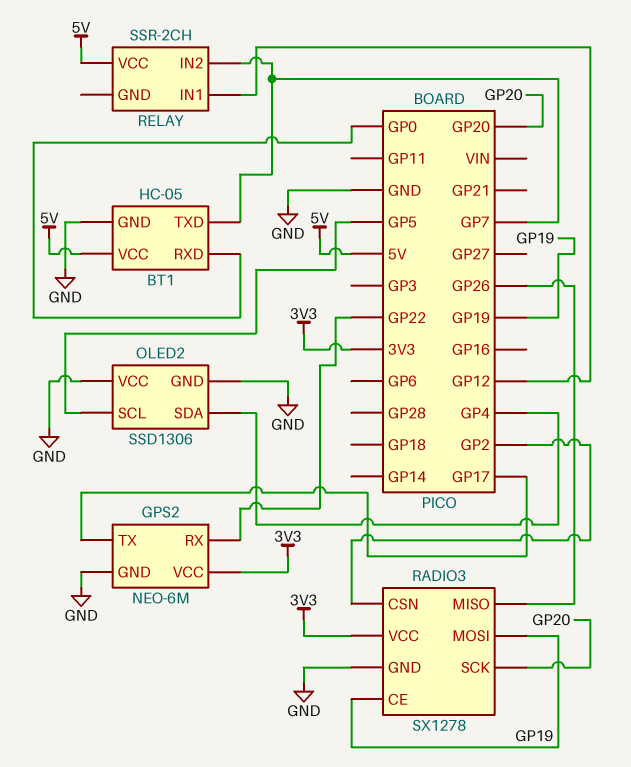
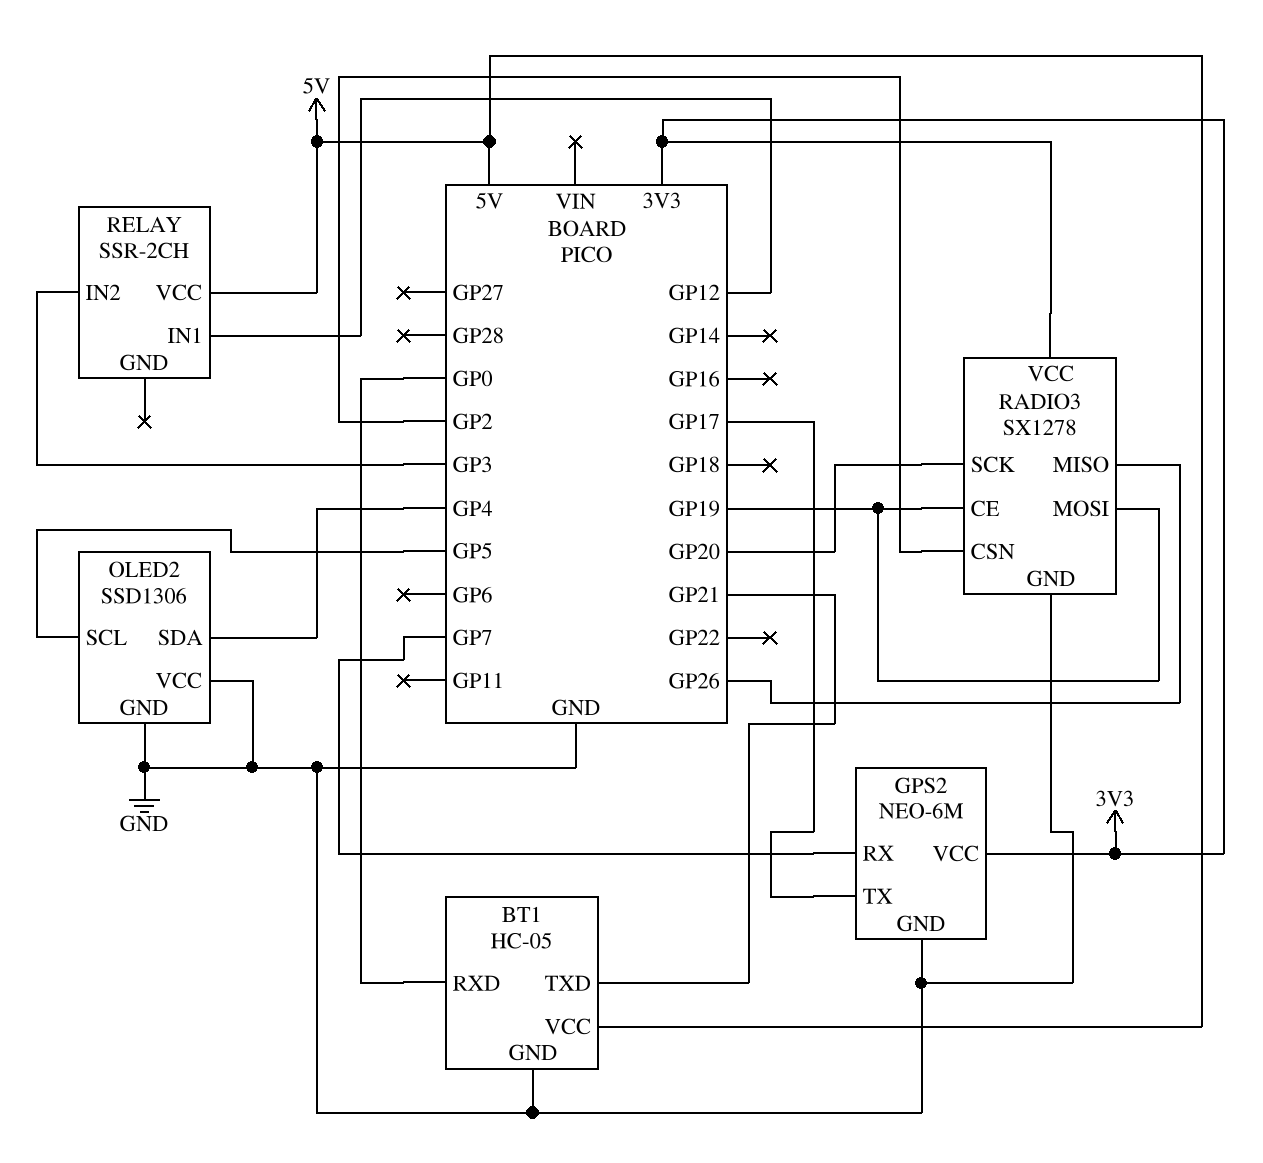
BT1 pin TXD: GP7 -> GP21
GPS2 pin RX: GP22 -> GP7
RELAY pin IN2: GP7 -> GP3

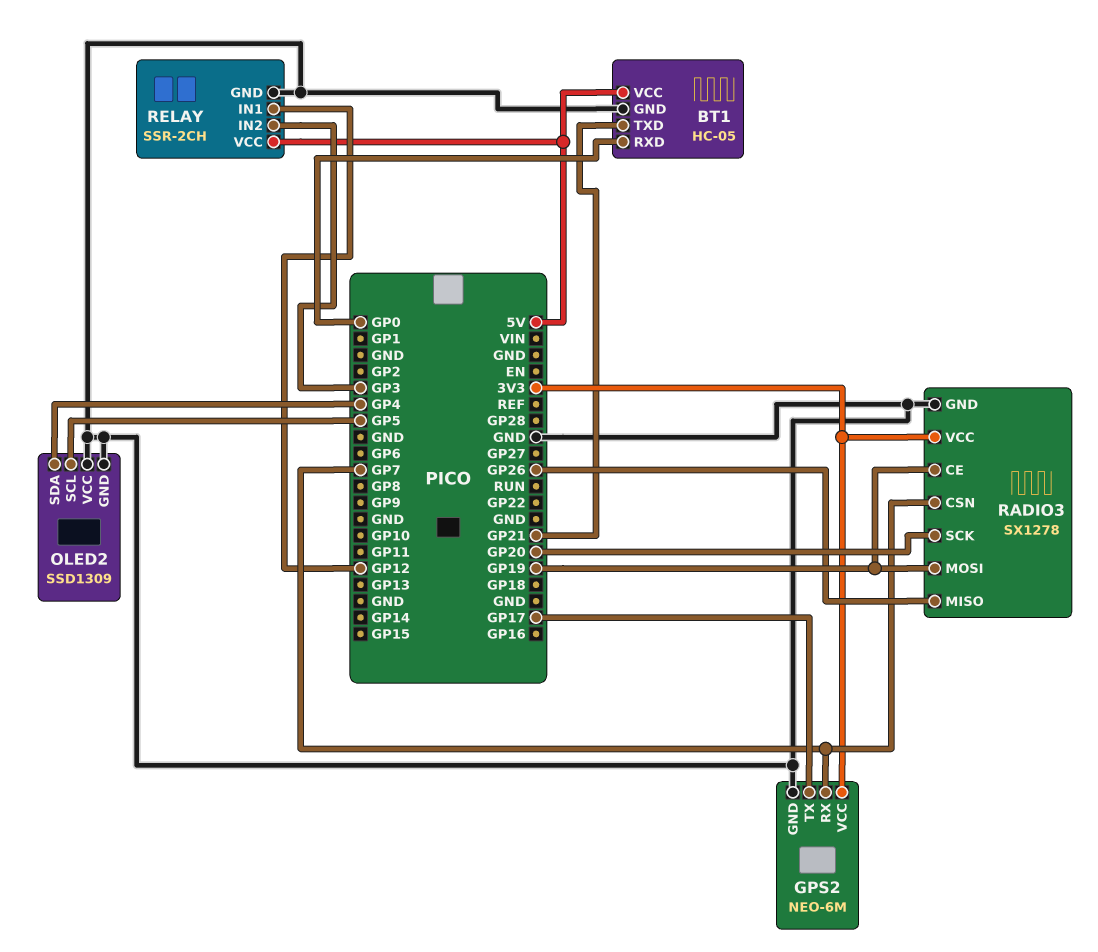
OLED2: SSD1306 -> SSD1309
RADIO3 pin CSN: GP2 -> GP7
RELAY pin GND: none -> GND

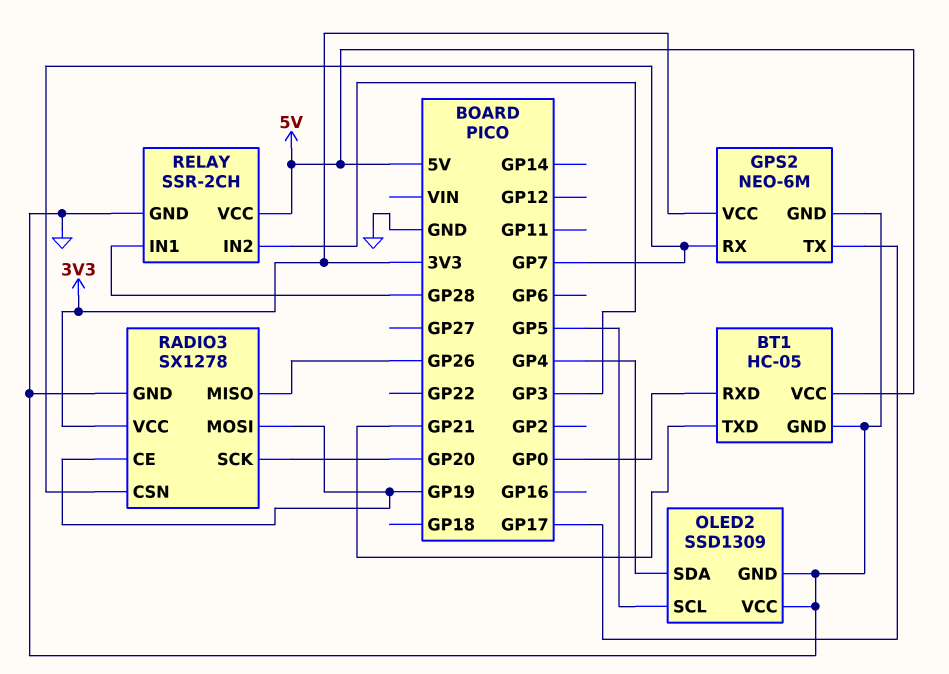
RELAY pin IN1: GP12 -> GP28

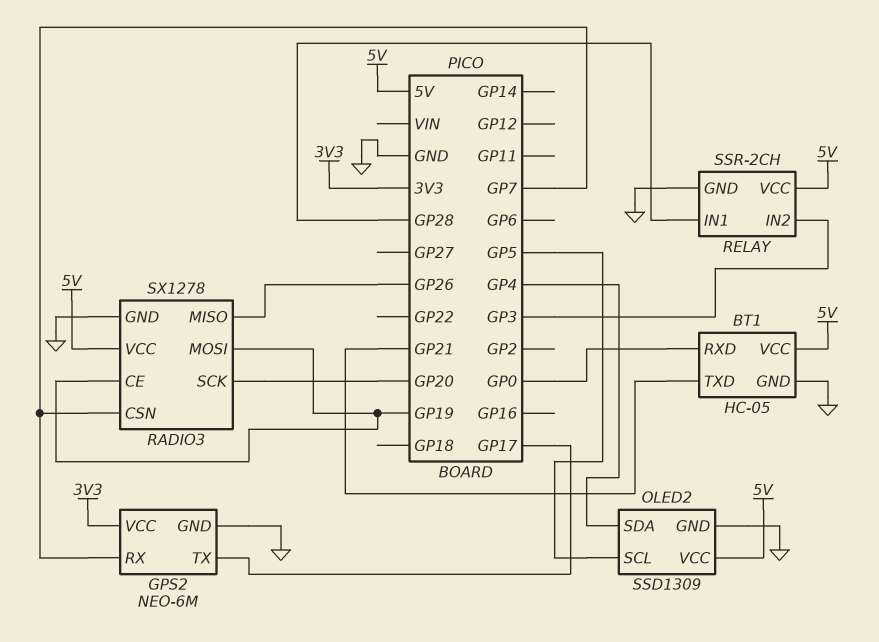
OLED2 pin VCC: GND -> 5V
RADIO3 pin VCC: 3V3 -> 5V

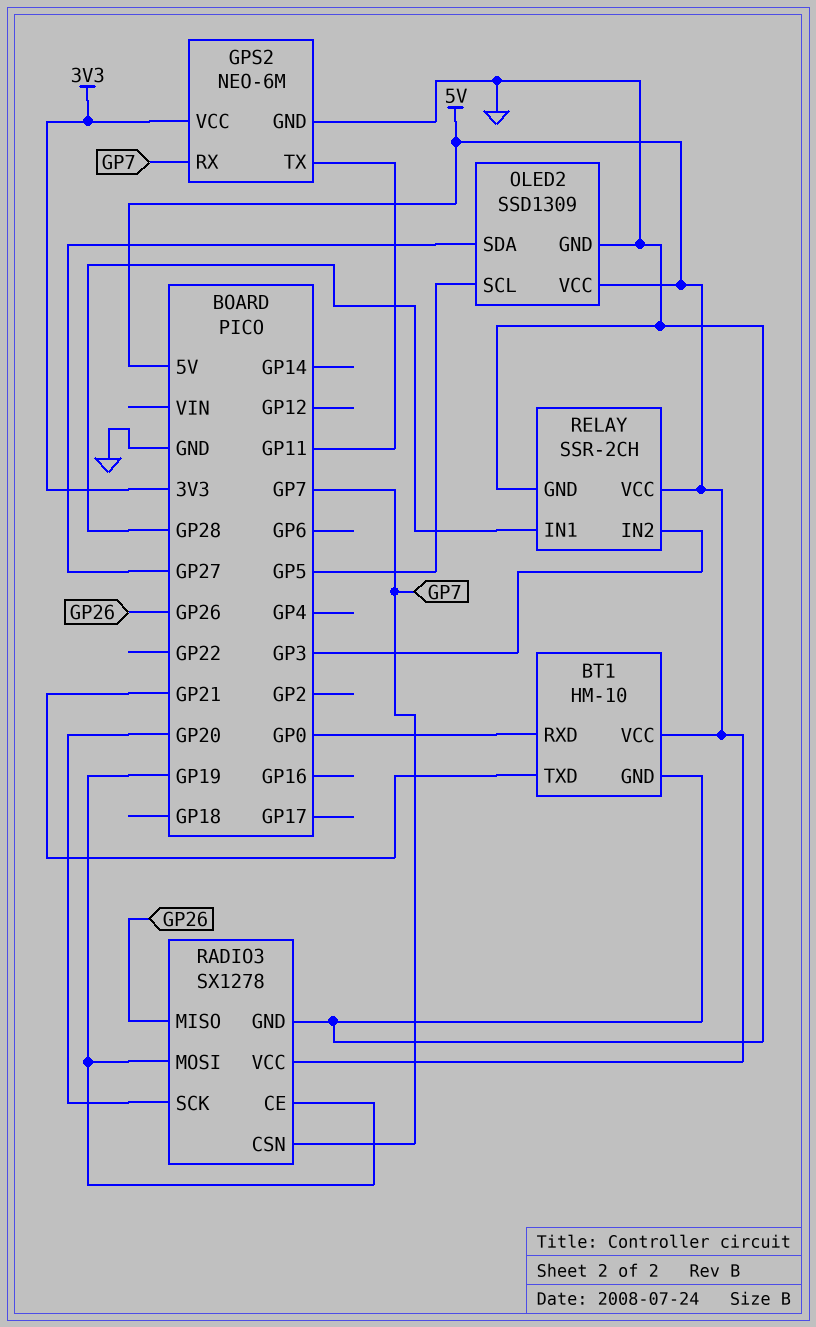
BT1: HC-05 -> HM-10
GPS2 pin TX: GP17 -> GP11
OLED2 pin SDA: GP4 -> GP27

